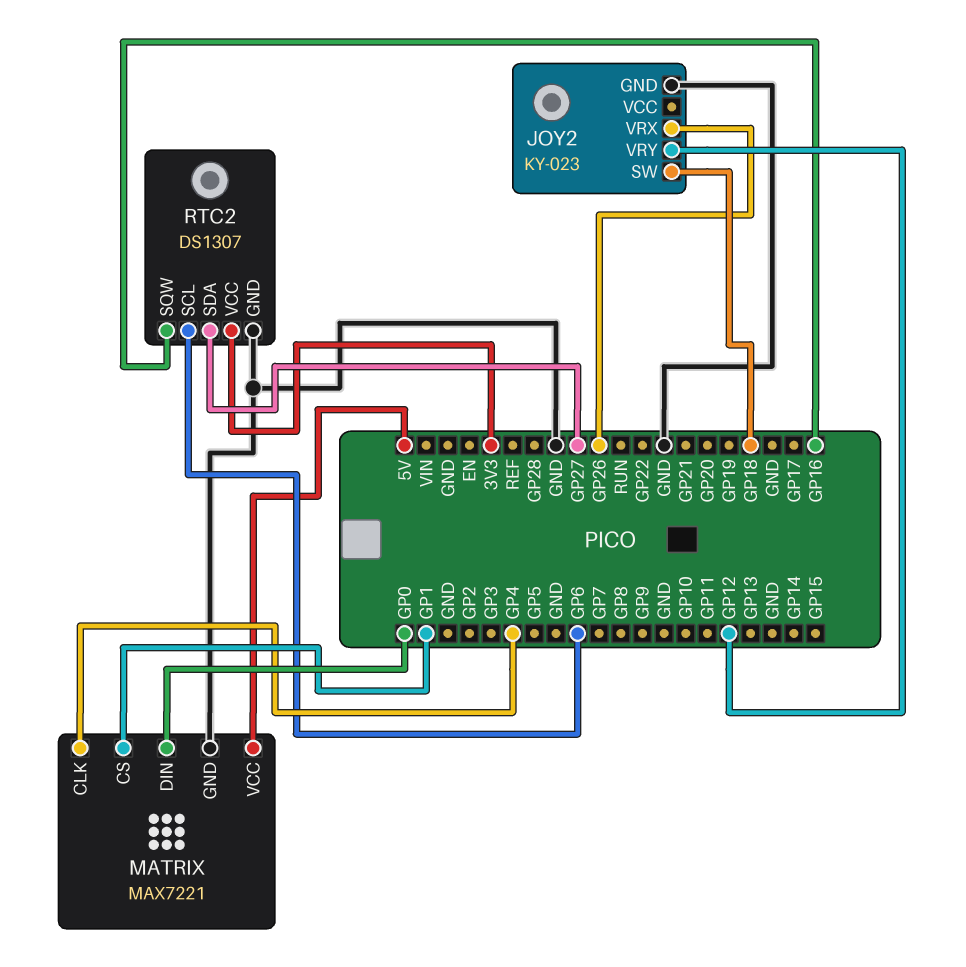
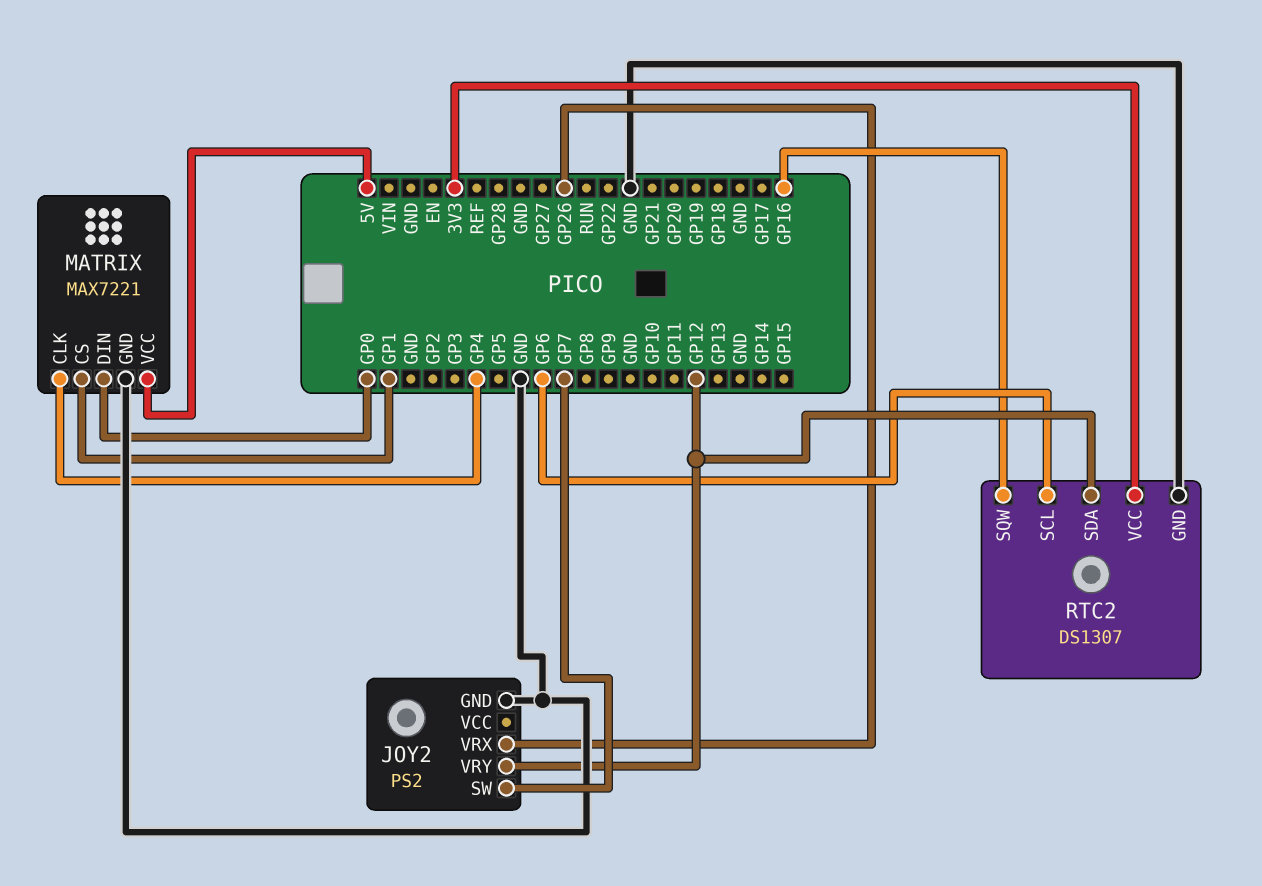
JOY2: KY-023 -> PS2
JOY2 pin SW: GP18 -> GP7
RTC2 pin SDA: GP27 -> GP12

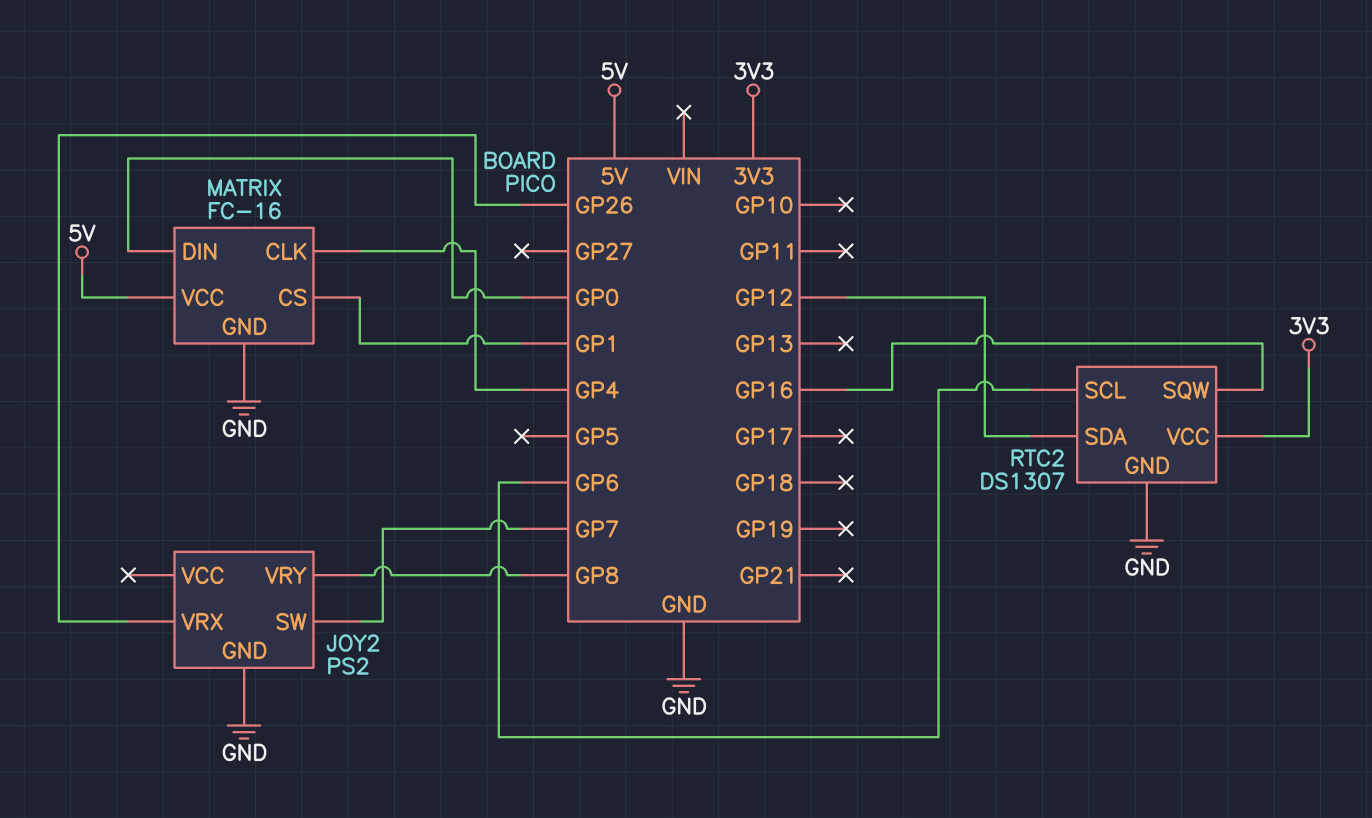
JOY2 pin VRY: GP12 -> GP8
MATRIX: MAX7221 -> FC-16

